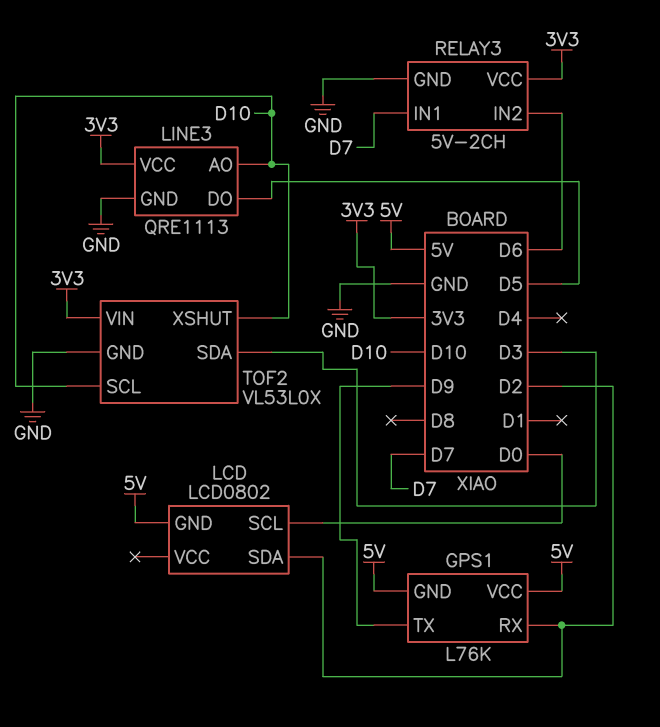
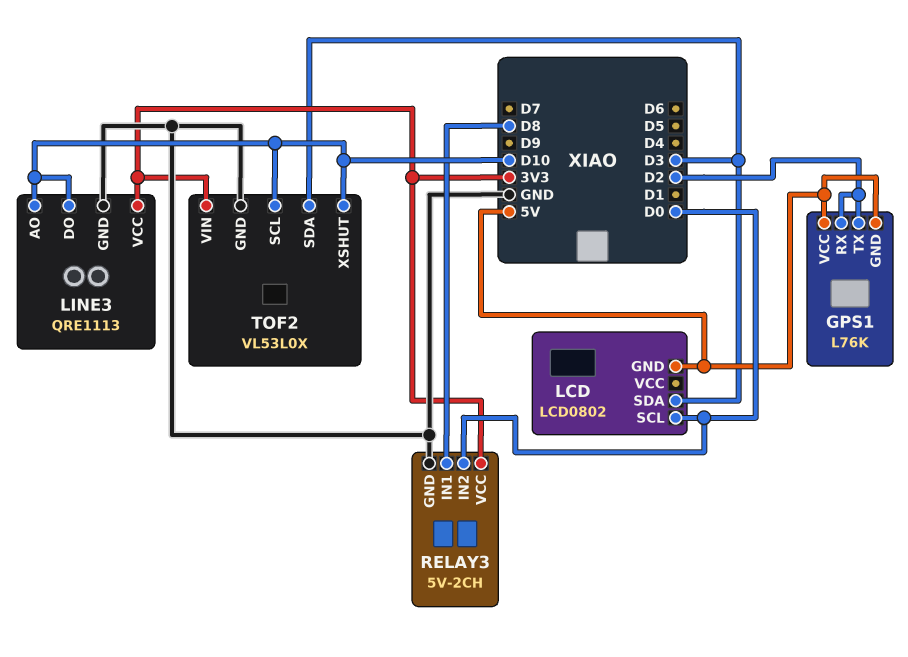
GPS1 pin TX: D9 -> D2
LCD pin SDA: D2 -> D3
LINE3 pin DO: D5 -> D10
RELAY3 pin IN1: D7 -> D8
RELAY3 pin IN2: D6 -> D0

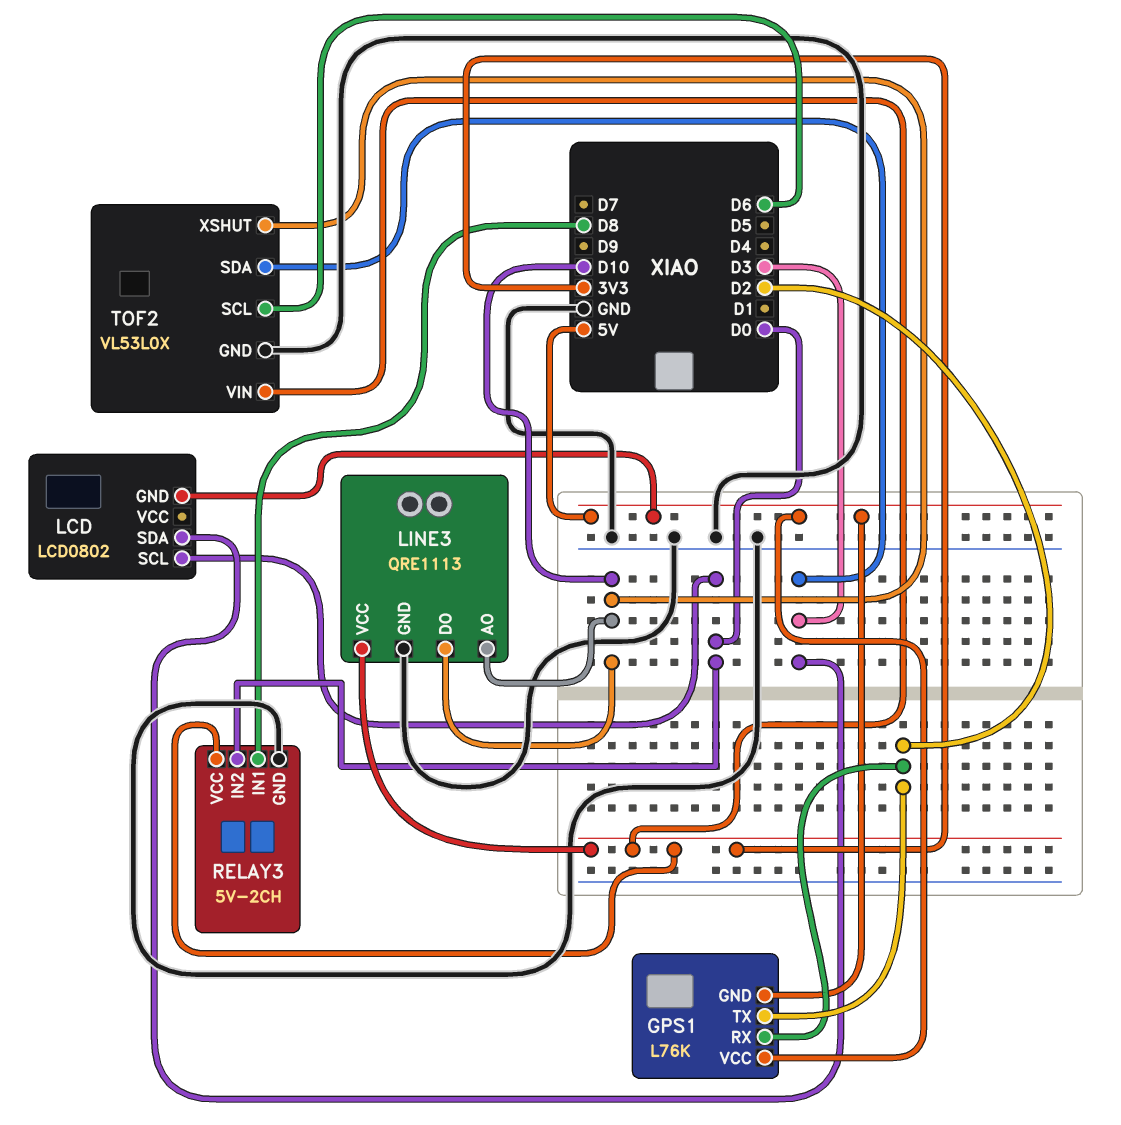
TOF2 pin SCL: D10 -> D6

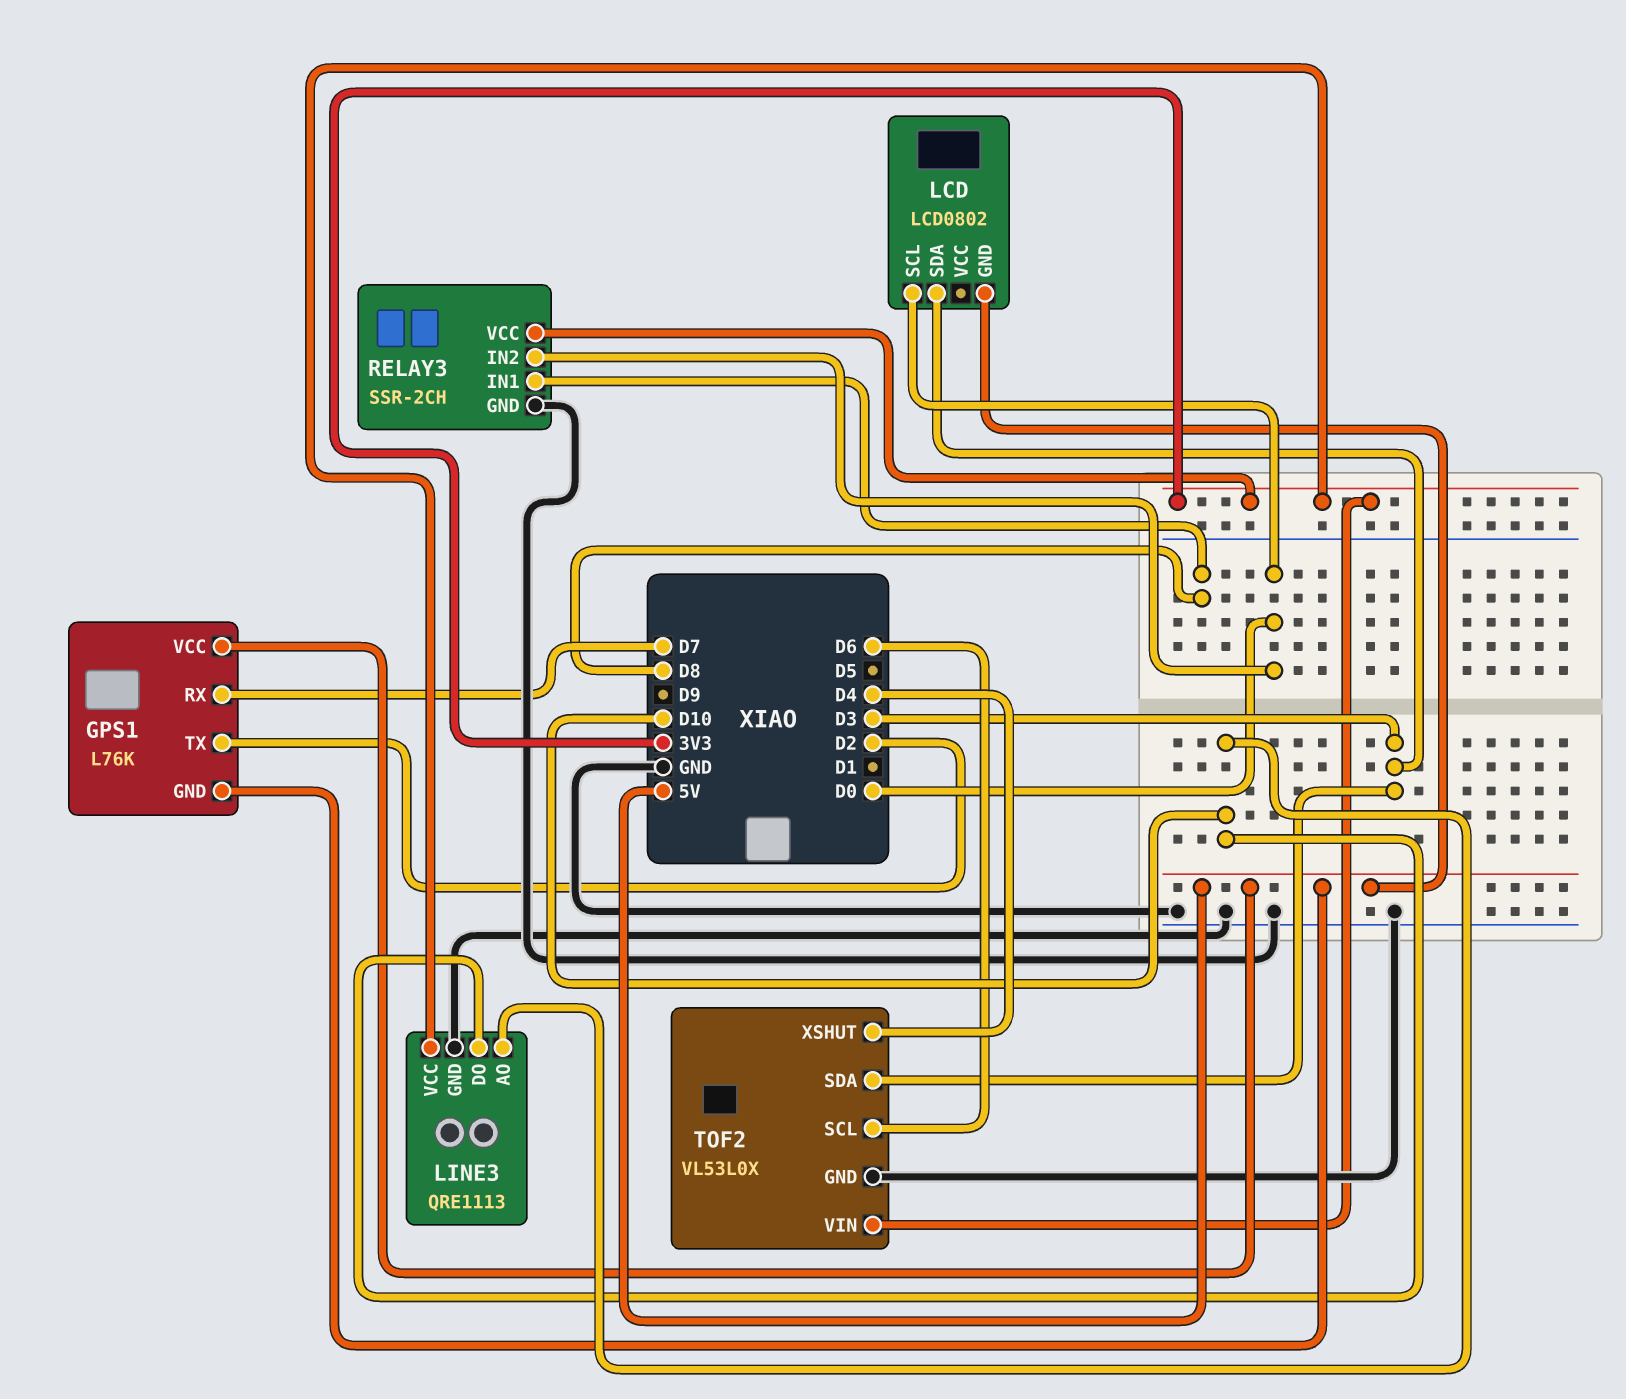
GPS1 pin RX: D2 -> D7
RELAY3: 5V-2CH -> SSR-2CH
TOF2 pin XSHUT: D10 -> D4

